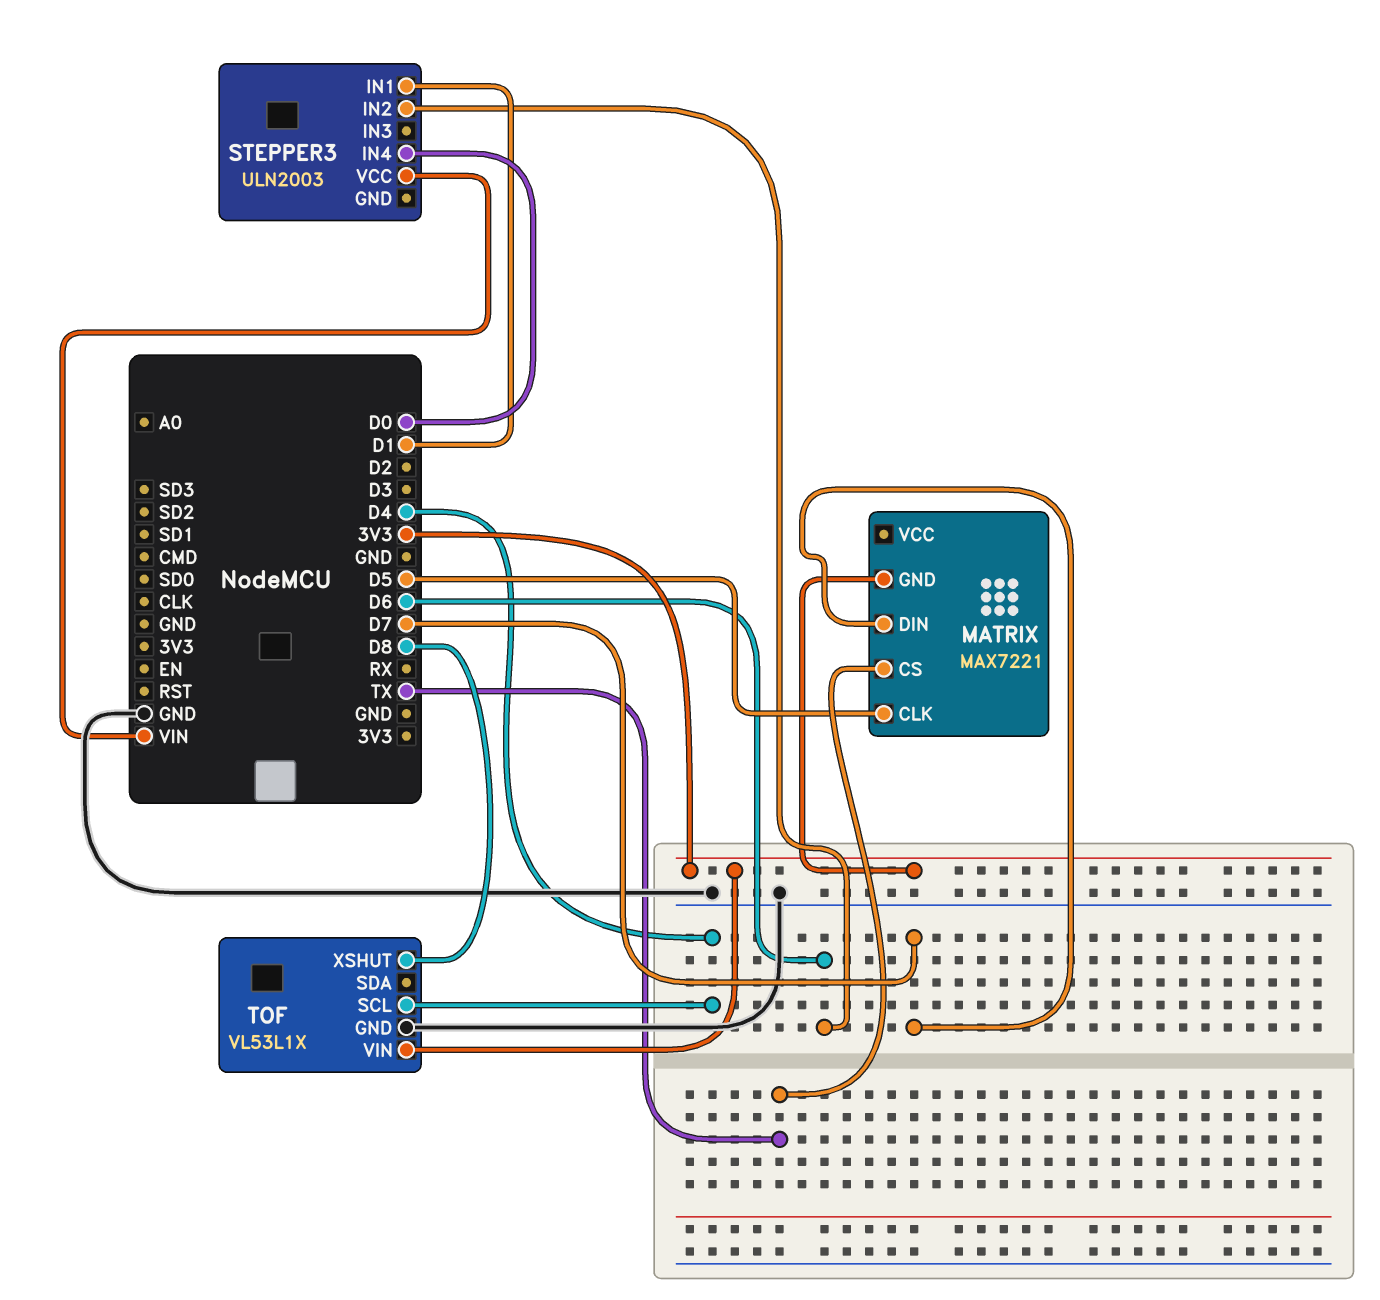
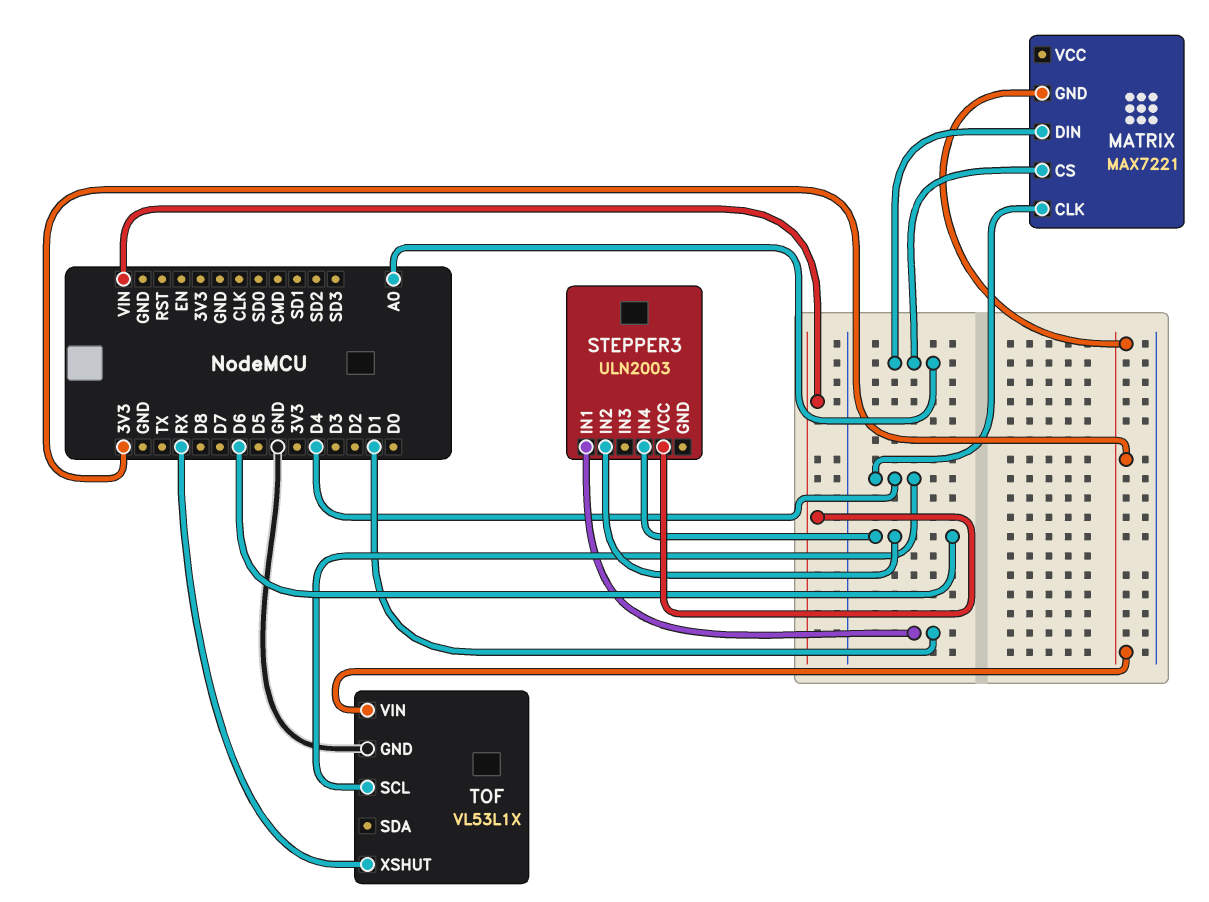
MATRIX pin CLK: D5 -> D4
MATRIX pin CS: TX -> A0
MATRIX pin DIN: D7 -> A0
STEPPER3 pin IN4: D0 -> D6
TOF pin XSHUT: D8 -> RX

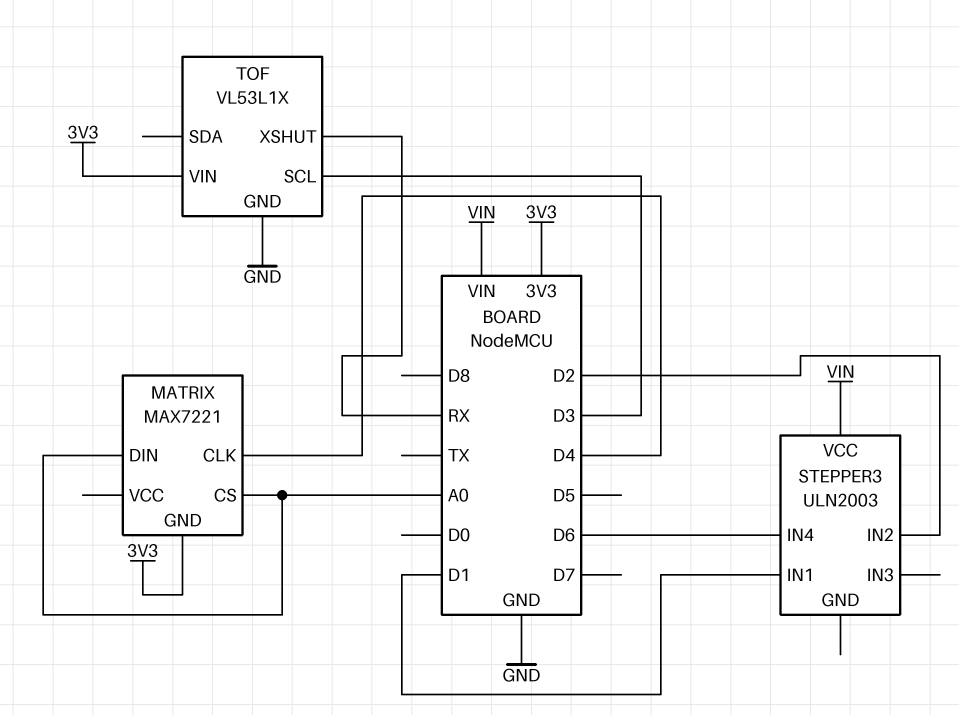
STEPPER3 pin IN2: D6 -> D2
TOF pin SCL: D4 -> D3

